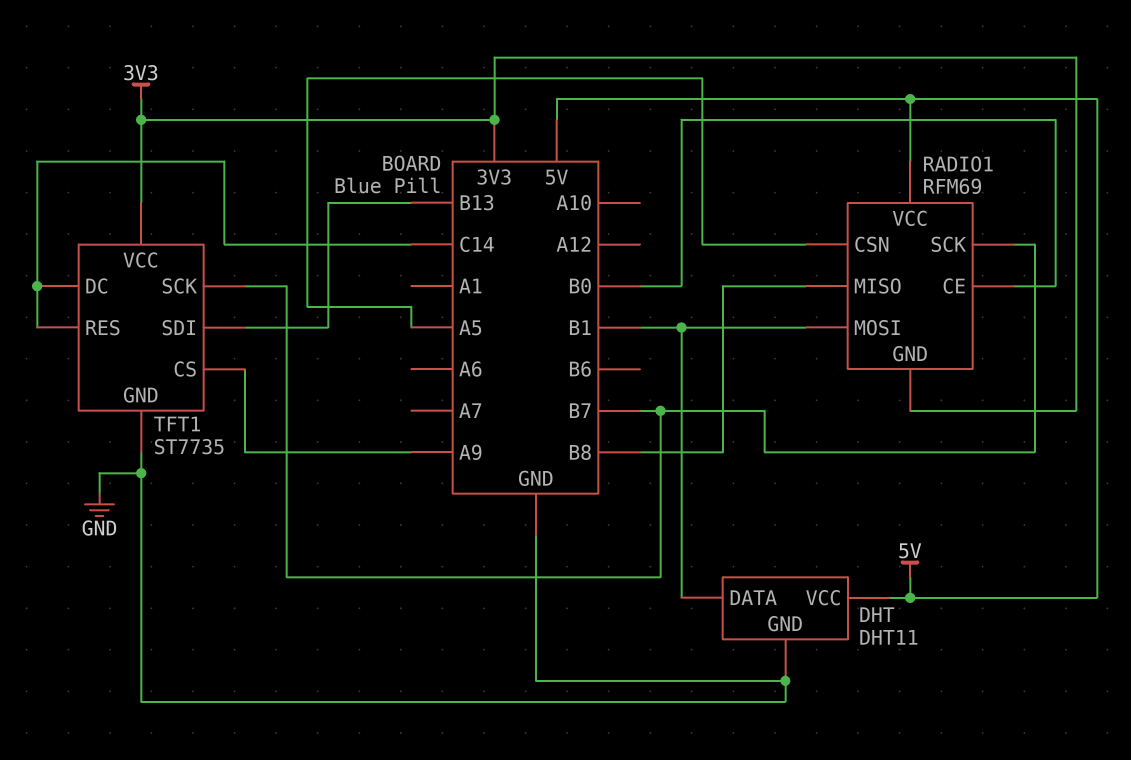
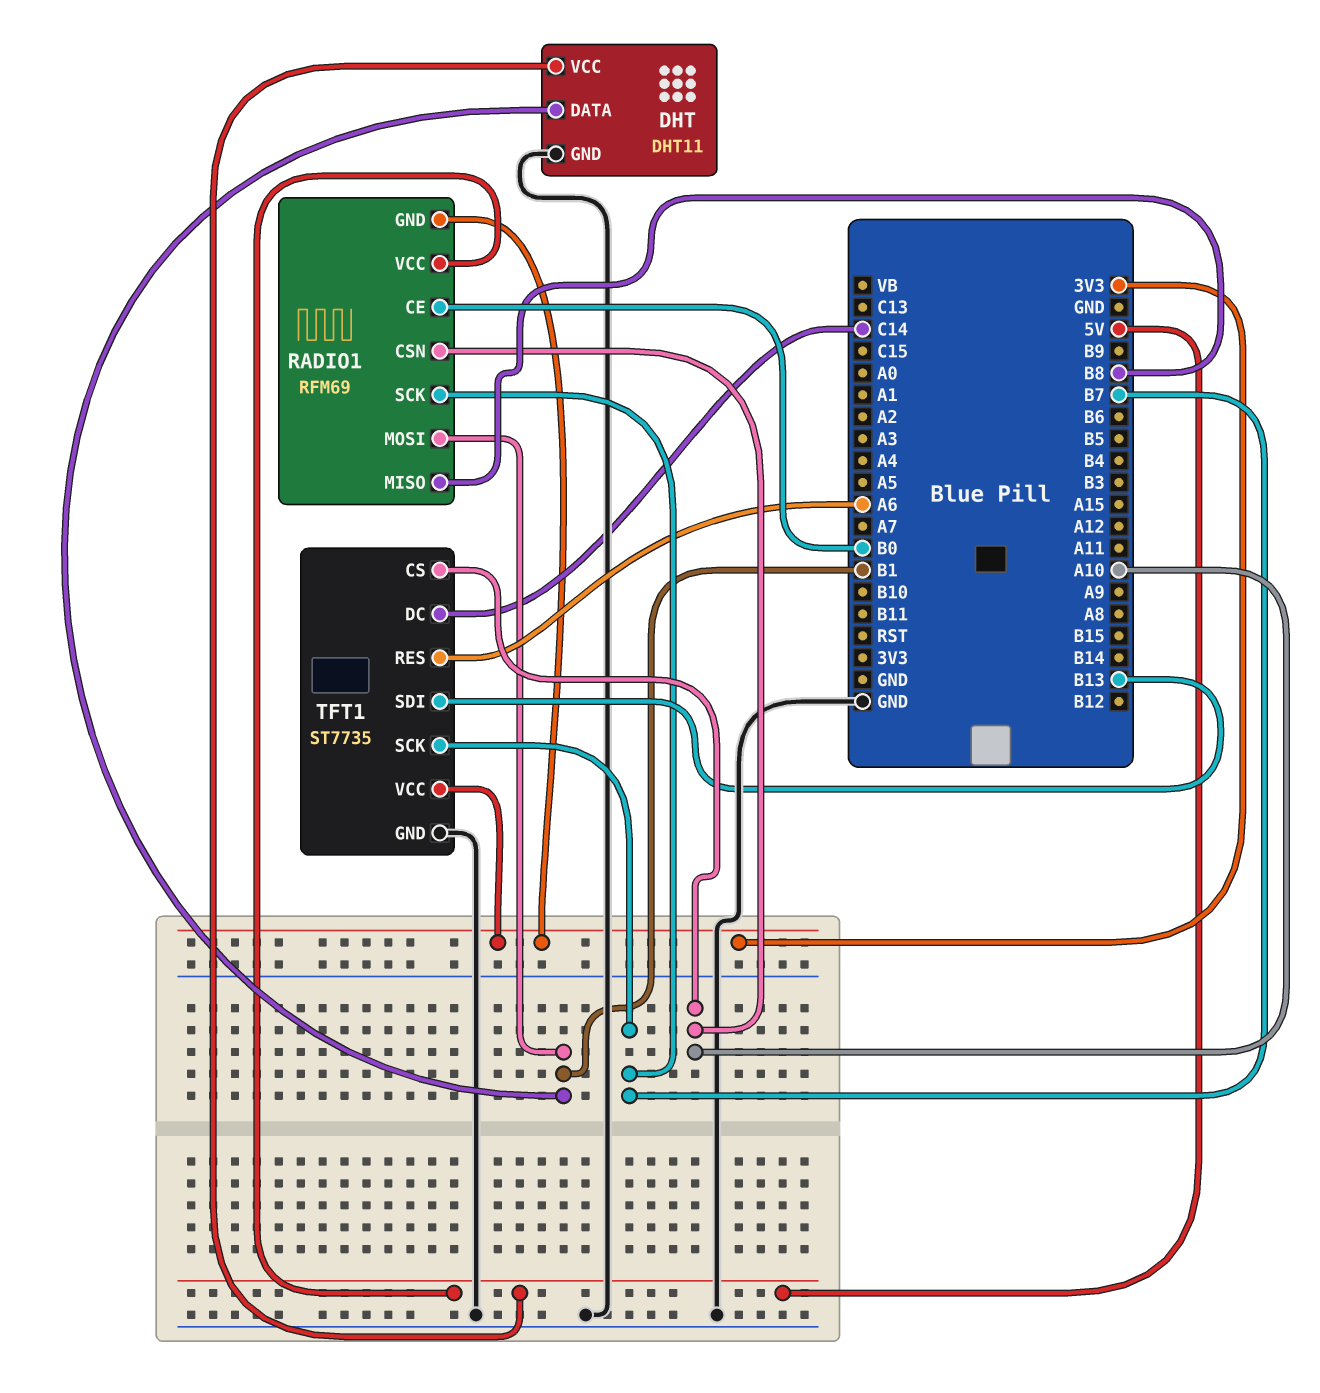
RADIO1 pin CSN: A5 -> A10
TFT1 pin CS: A9 -> A10
TFT1 pin RES: C14 -> A6

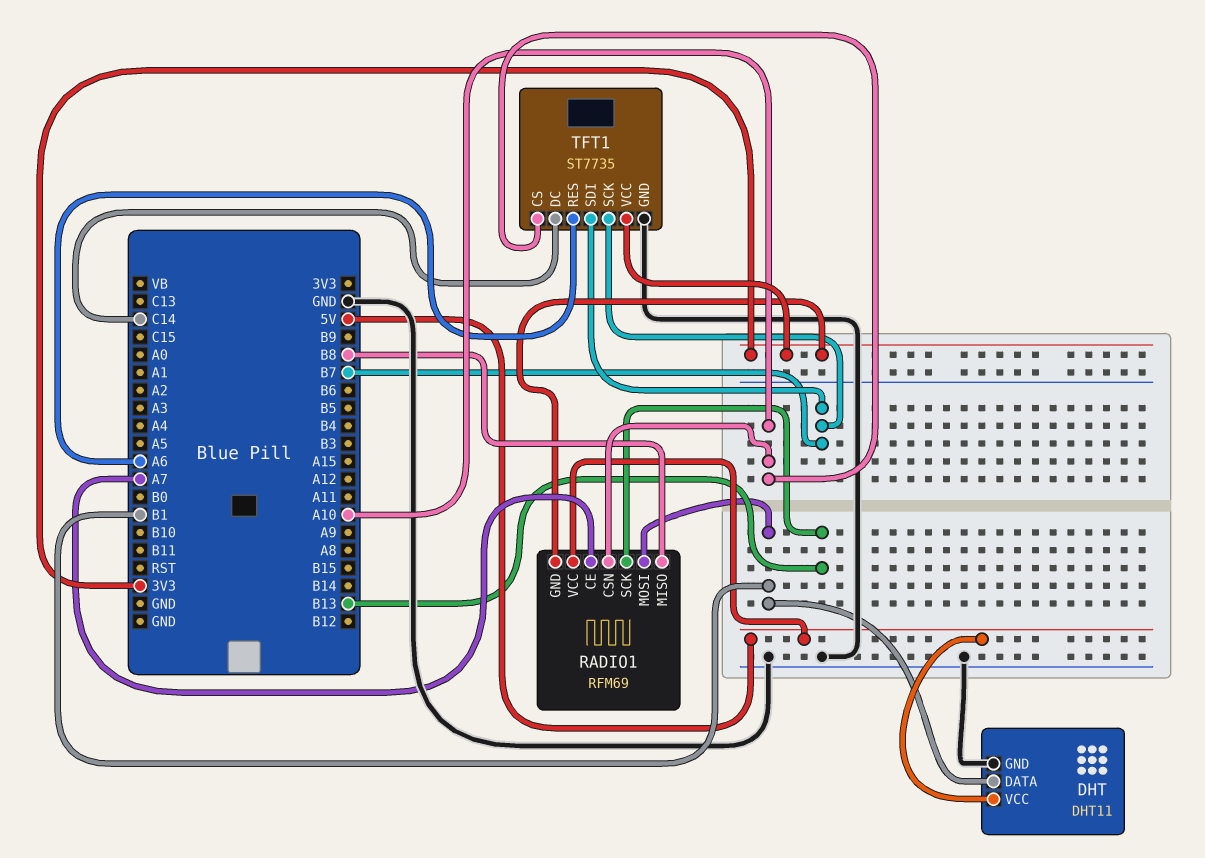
RADIO1 pin CE: B0 -> A7
RADIO1 pin SCK: B7 -> B13
TFT1 pin SDI: B13 -> B7

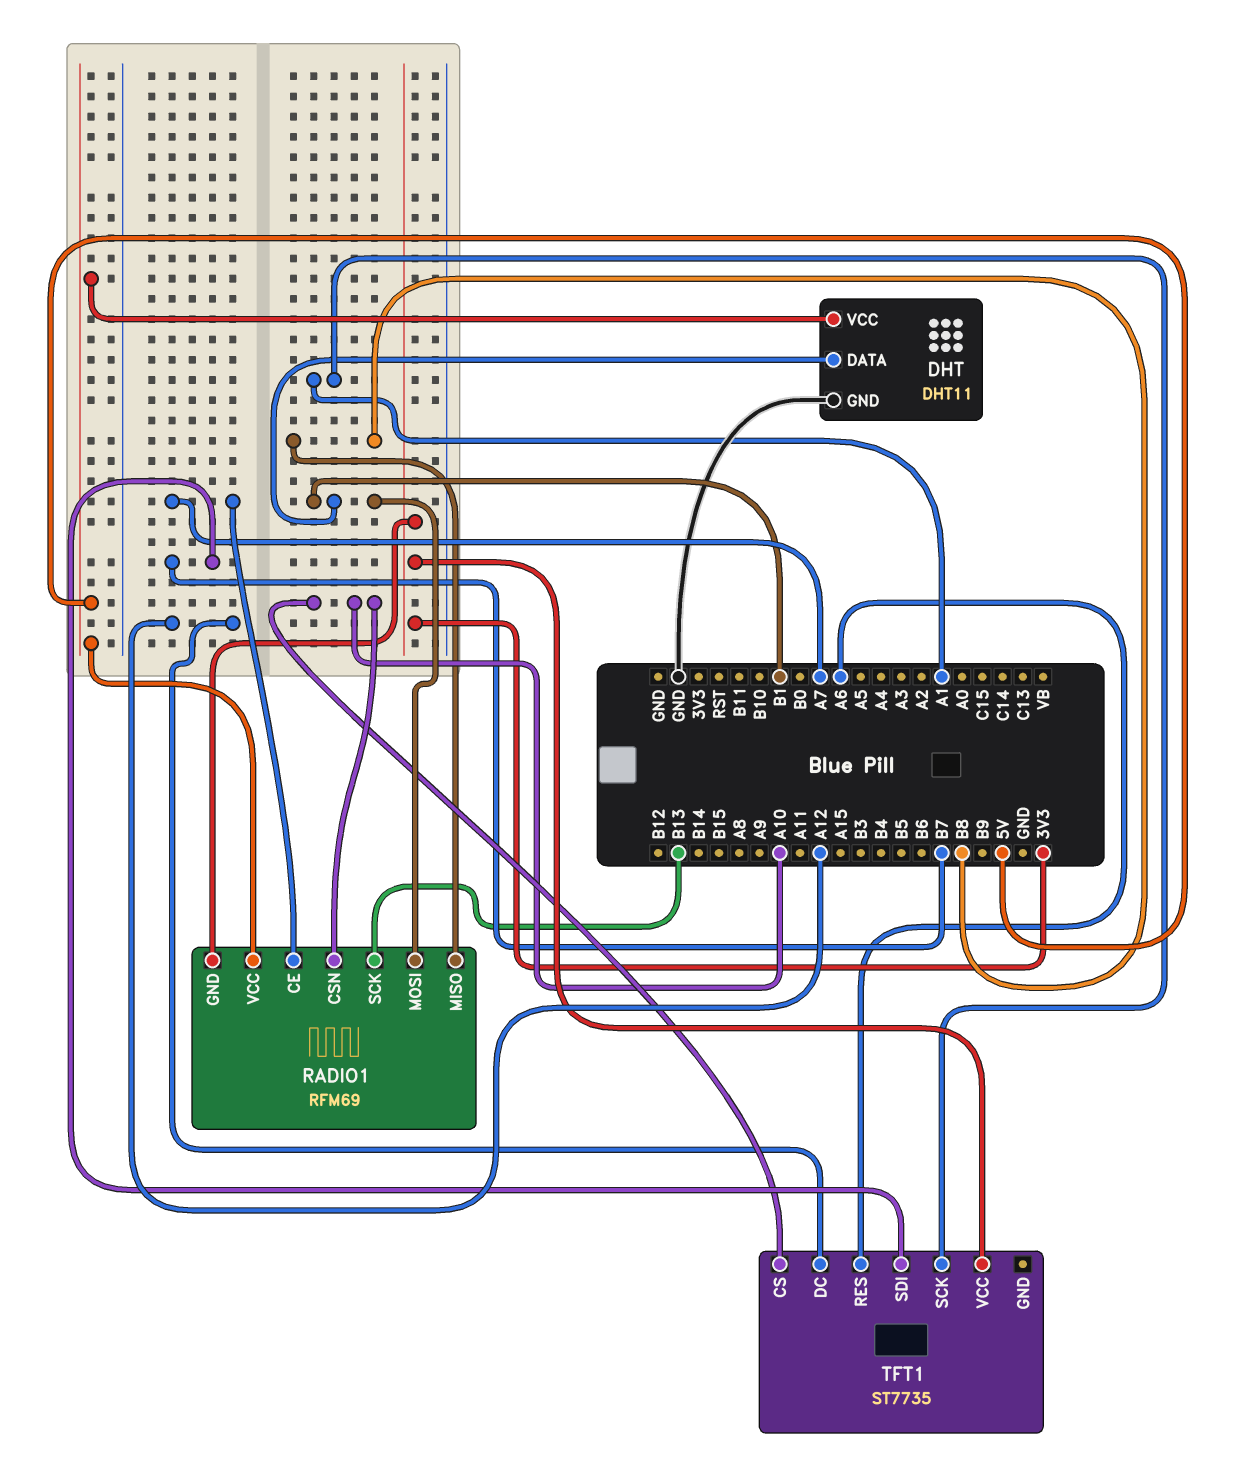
TFT1 pin DC: C14 -> A12
TFT1 pin GND: GND -> none
TFT1 pin SCK: B7 -> A1

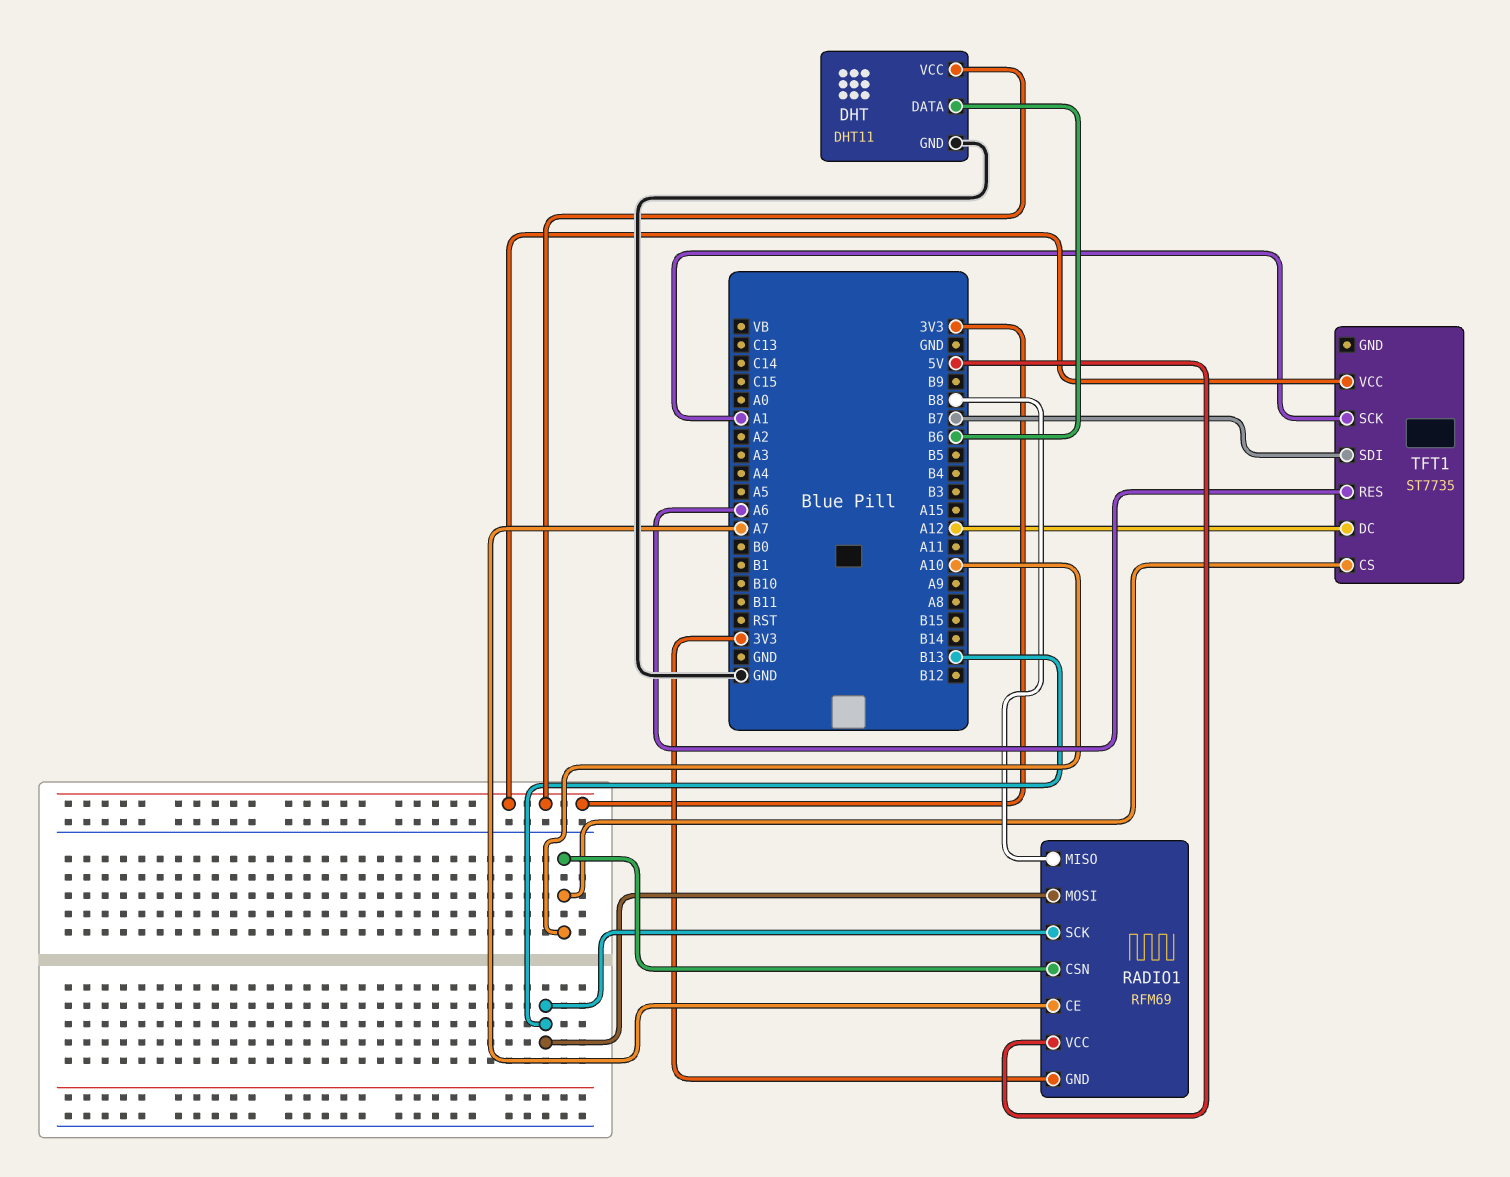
DHT pin DATA: B1 -> B6
DHT pin VCC: 5V -> 3V3
RADIO1 pin MOSI: B1 -> B13

